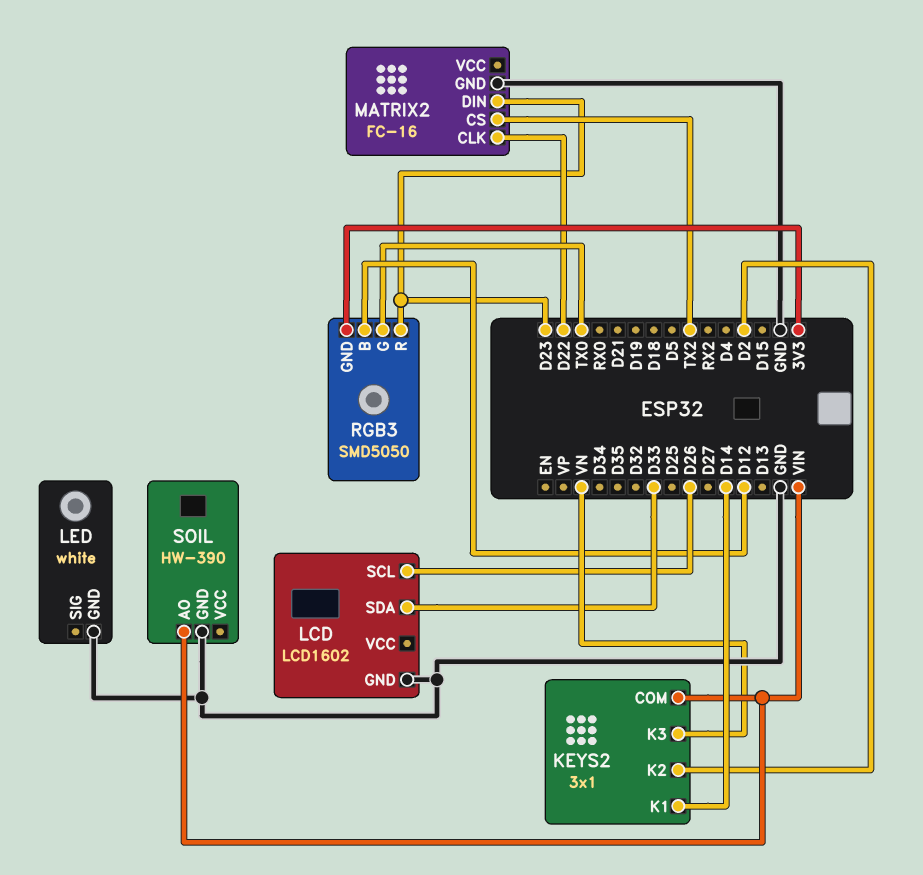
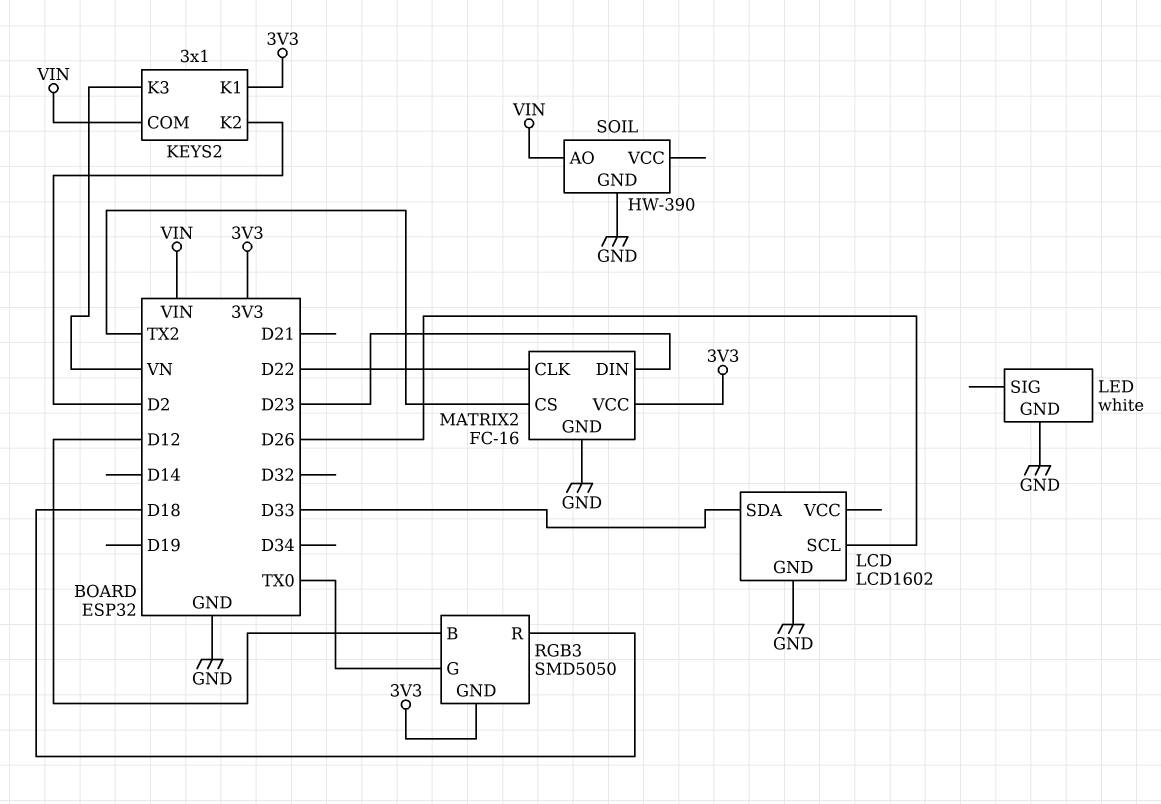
KEYS2 pin K1: D14 -> 3V3
MATRIX2 pin VCC: none -> 3V3
RGB3 pin R: D23 -> D18

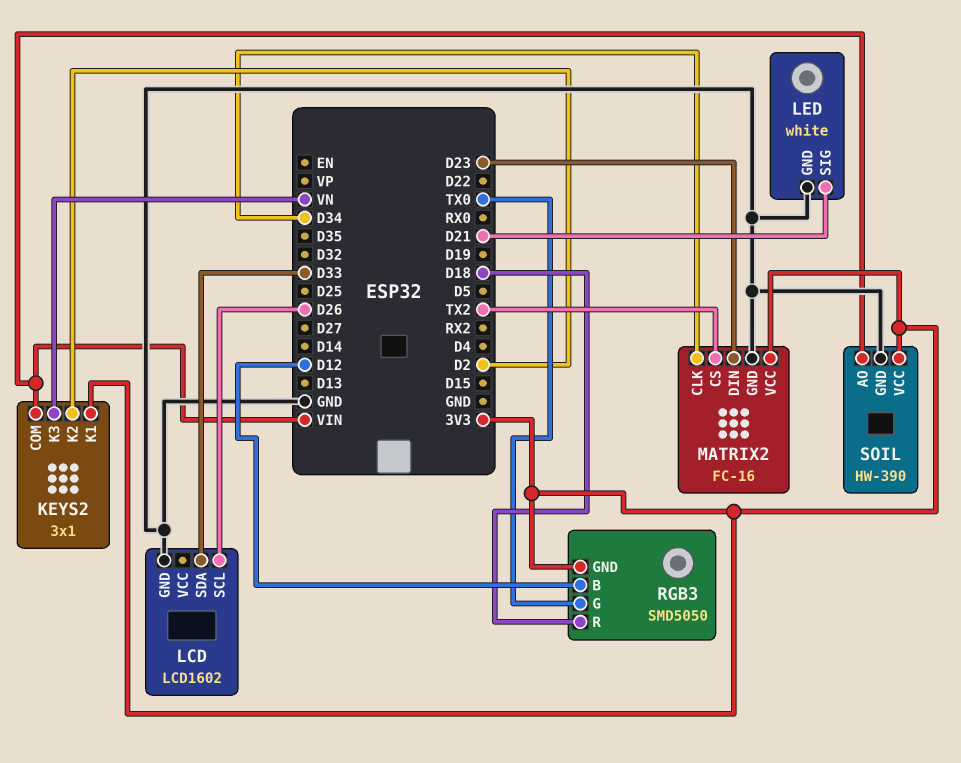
LED pin SIG: none -> D21
MATRIX2 pin CLK: D22 -> D34
SOIL pin VCC: none -> 3V3

